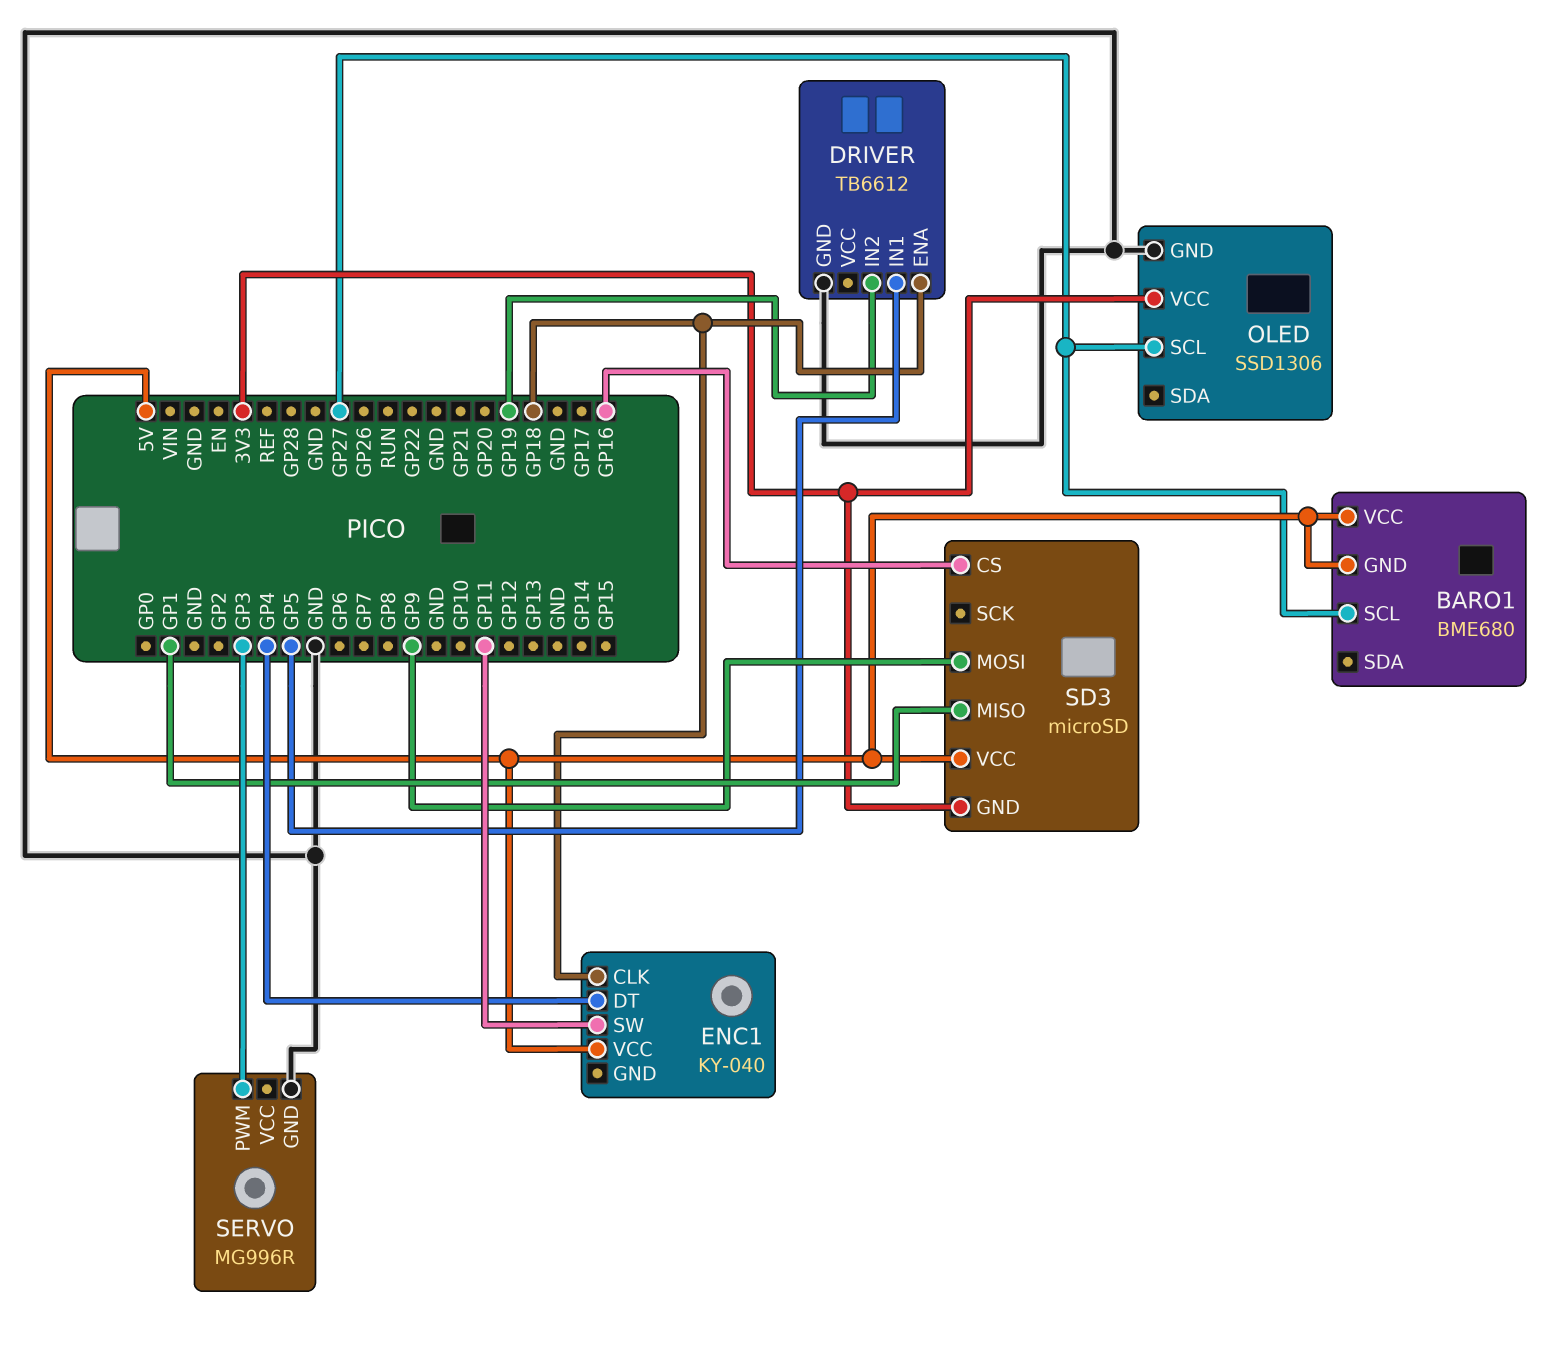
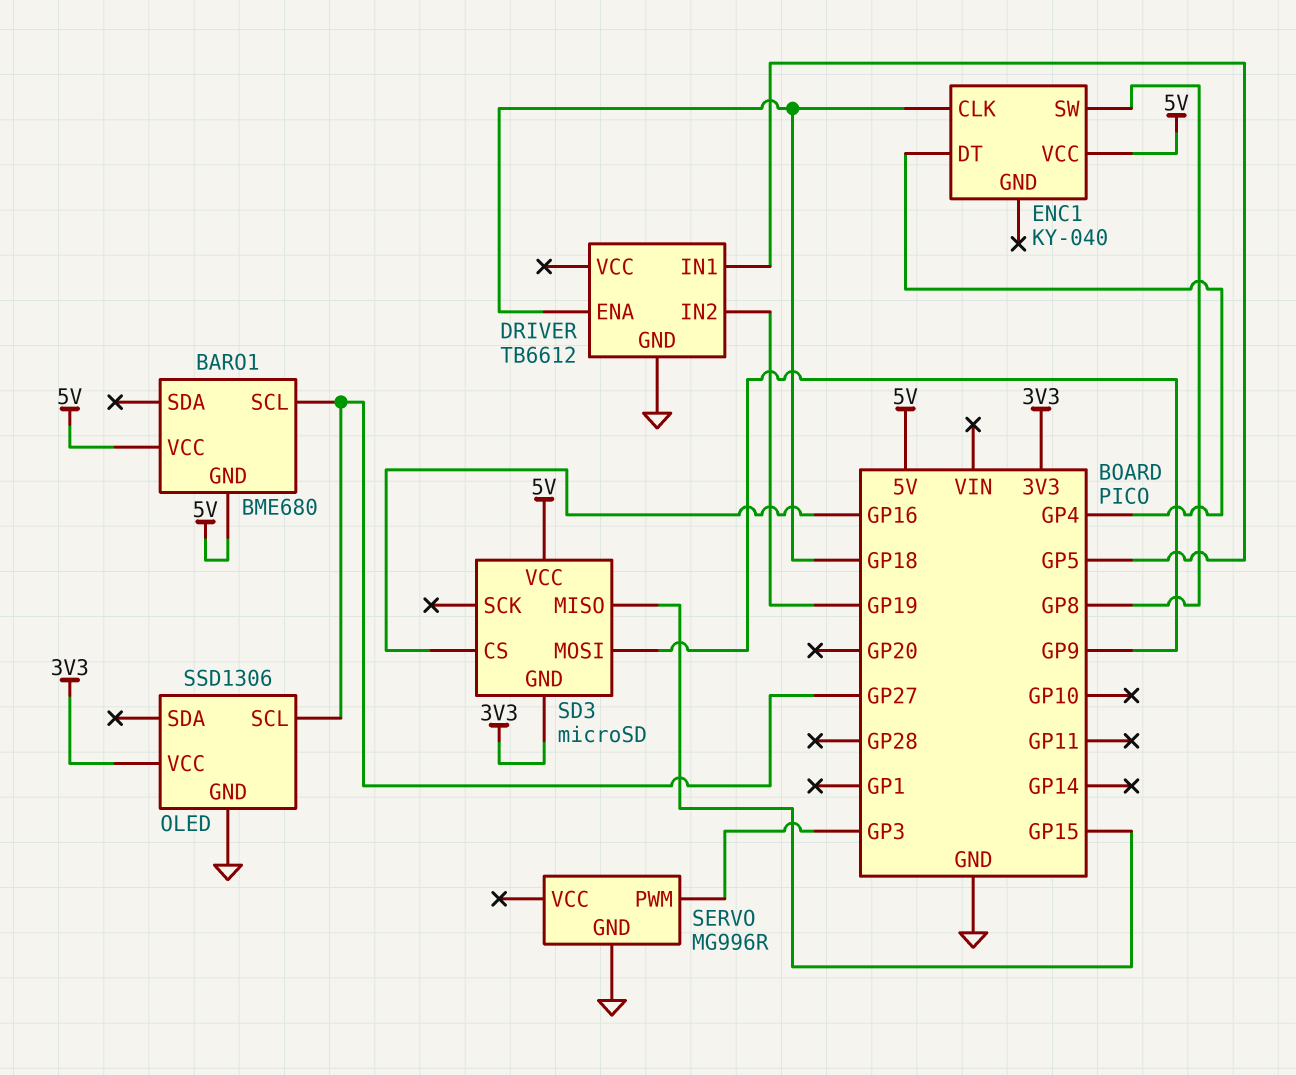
ENC1 pin SW: GP11 -> GP8
SD3 pin MISO: GP1 -> GP15

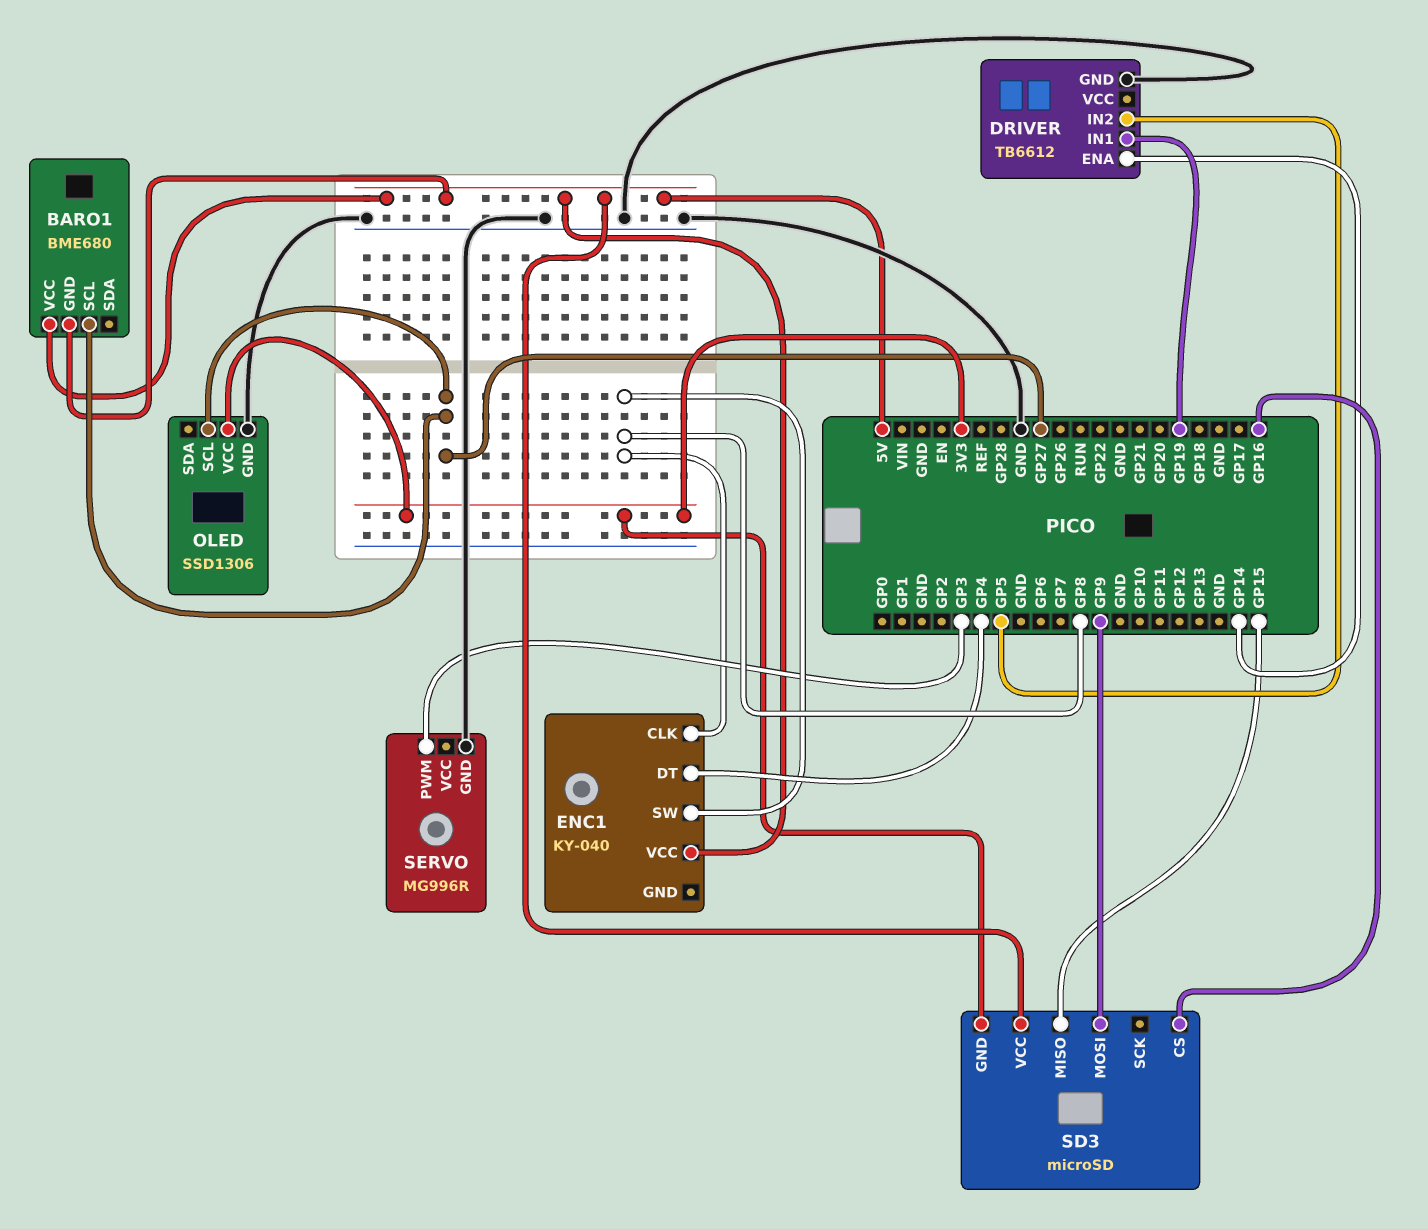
DRIVER pin ENA: GP18 -> GP14
DRIVER pin IN1: GP5 -> GP19
DRIVER pin IN2: GP19 -> GP5
ENC1 pin CLK: GP18 -> GP8

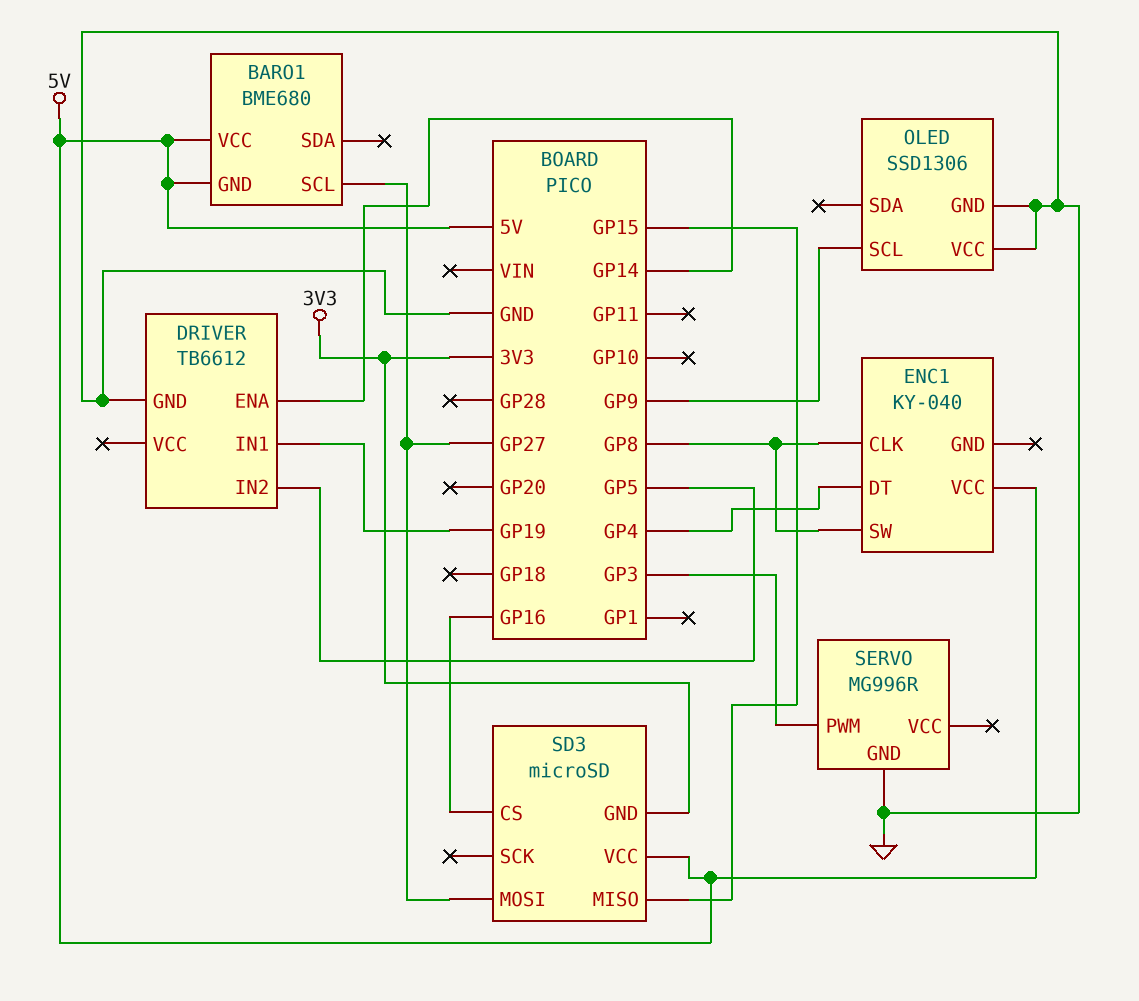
OLED pin SCL: GP27 -> GP9
OLED pin VCC: 3V3 -> GND
SD3 pin MOSI: GP9 -> GP27

